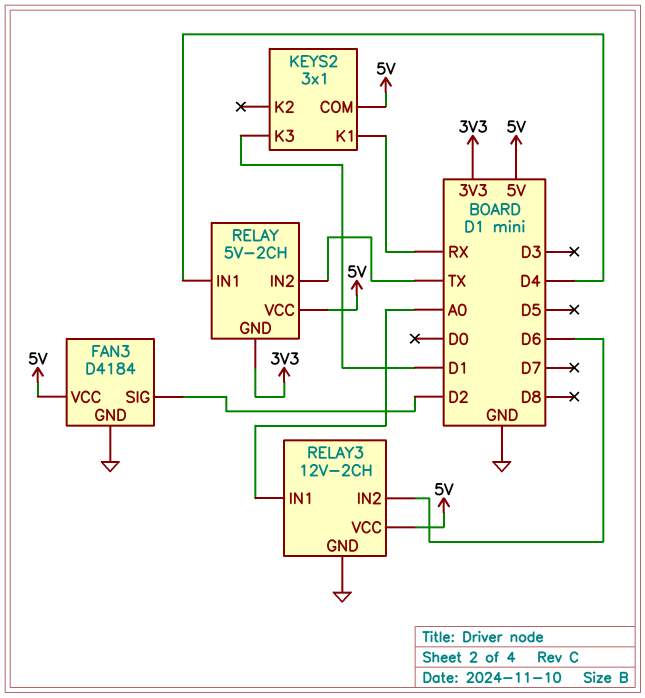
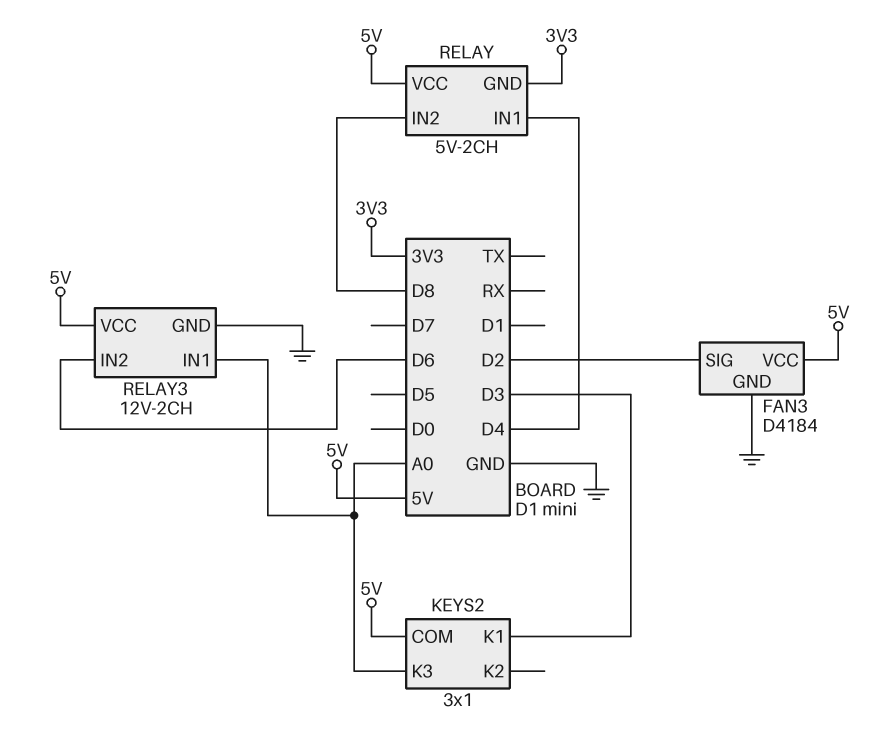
KEYS2 pin K1: RX -> D3
KEYS2 pin K3: D1 -> A0
RELAY pin IN2: TX -> D8

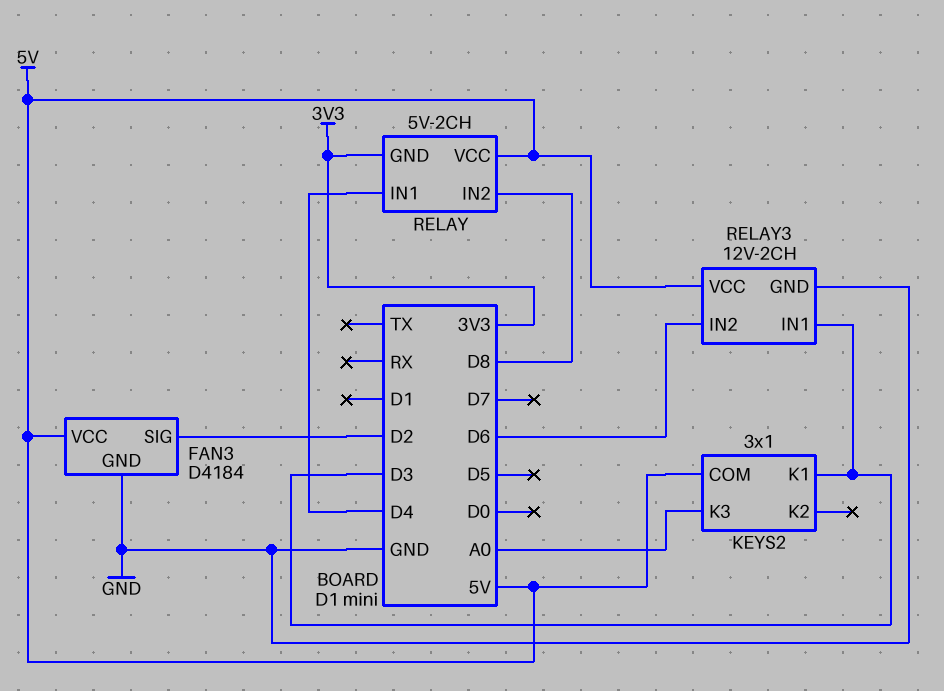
RELAY3 pin IN1: A0 -> D3

